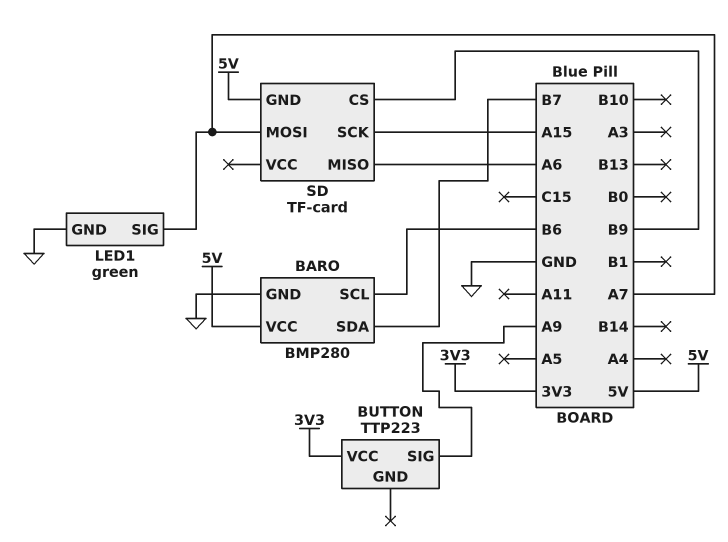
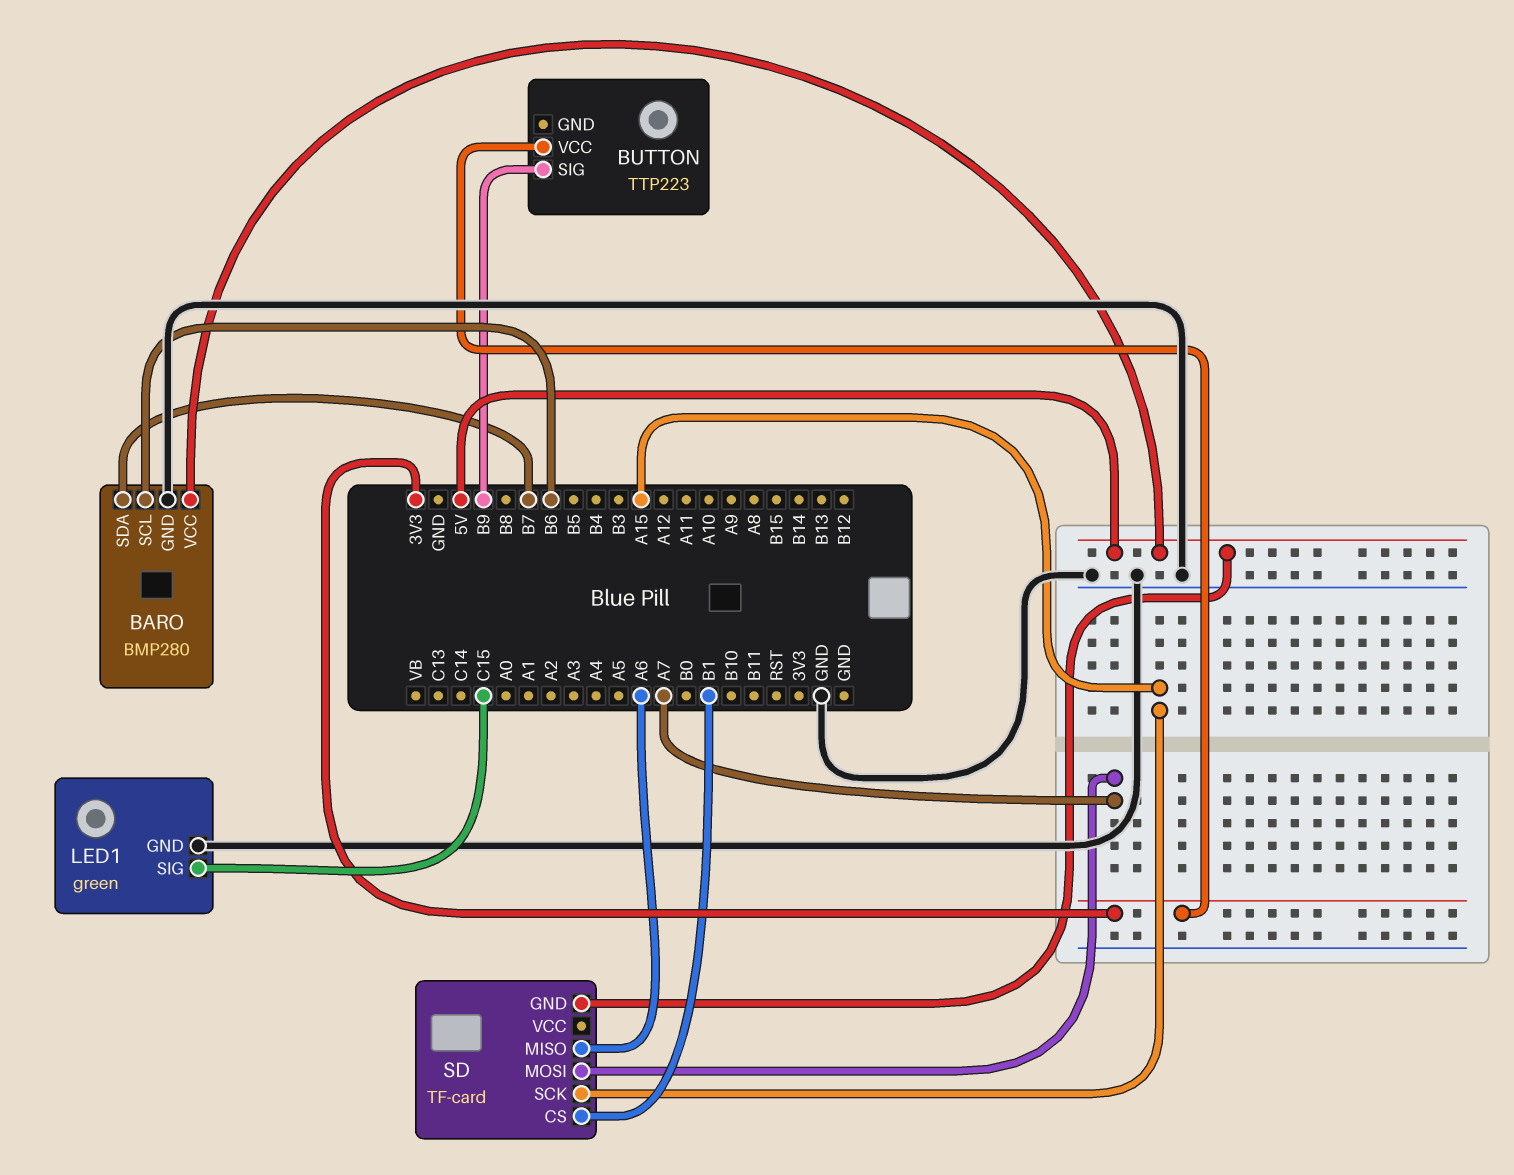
BUTTON pin SIG: A9 -> B9
LED1 pin SIG: A7 -> C15
SD pin CS: B9 -> B1

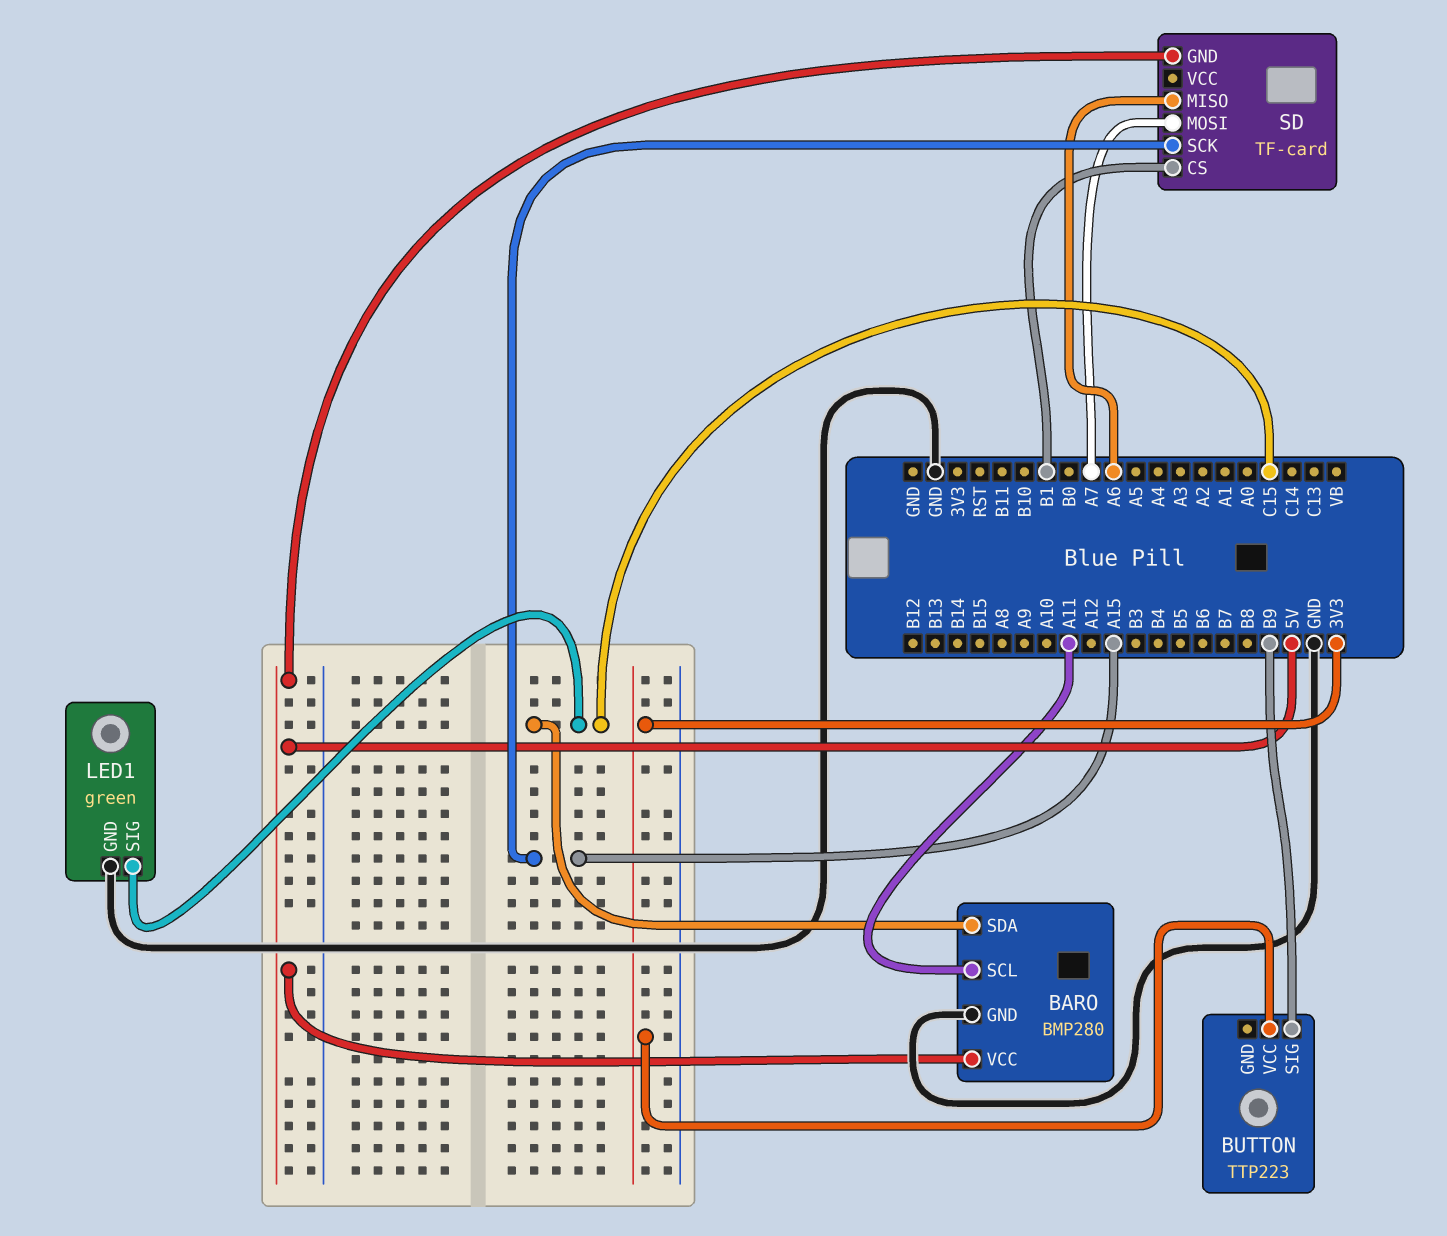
BARO pin SCL: B6 -> A11
BARO pin SDA: B7 -> C15

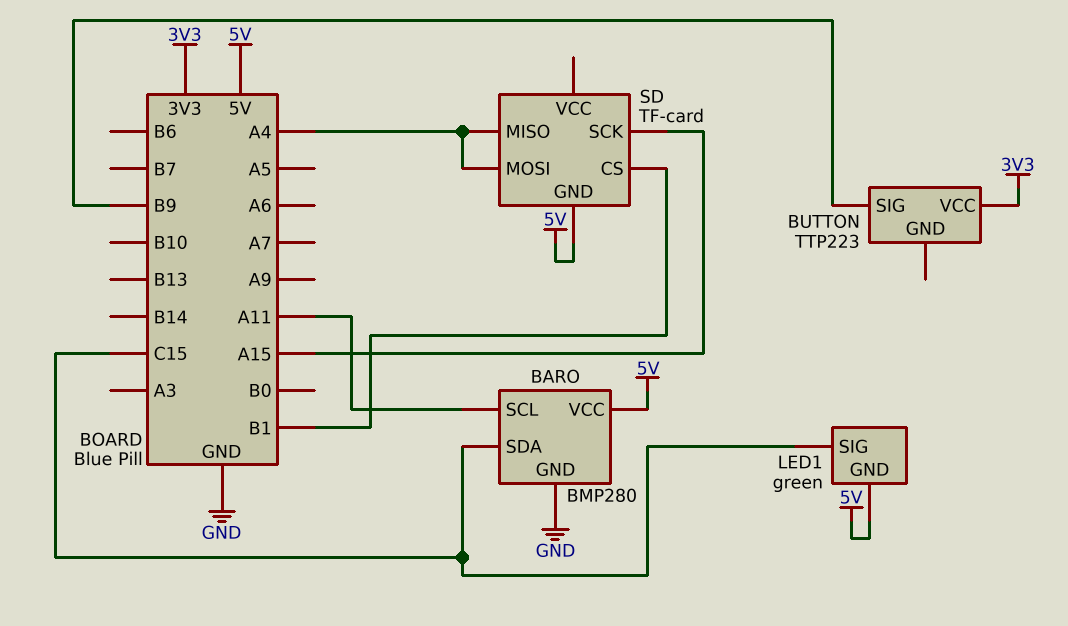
LED1 pin GND: GND -> 5V
SD pin MISO: A6 -> A4
SD pin MOSI: A7 -> A4

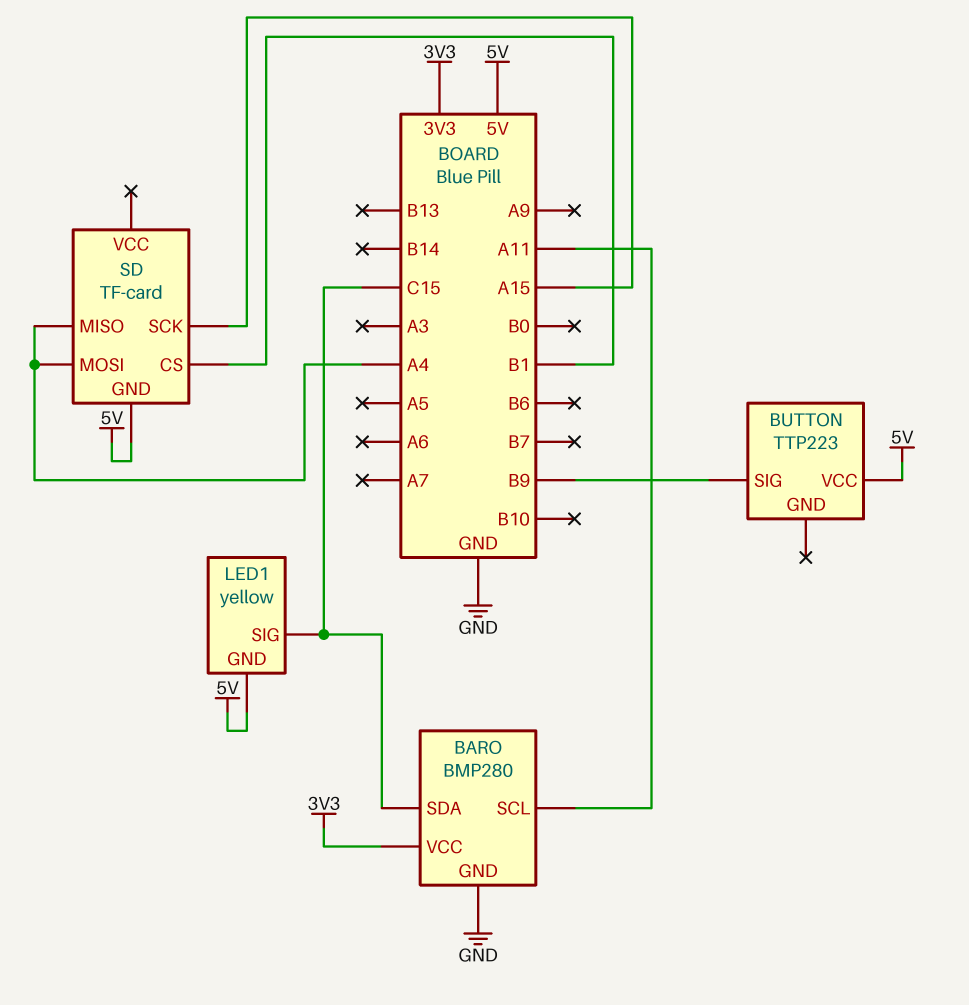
BARO pin VCC: 5V -> 3V3
BUTTON pin VCC: 3V3 -> 5V
LED1: green -> yellow

